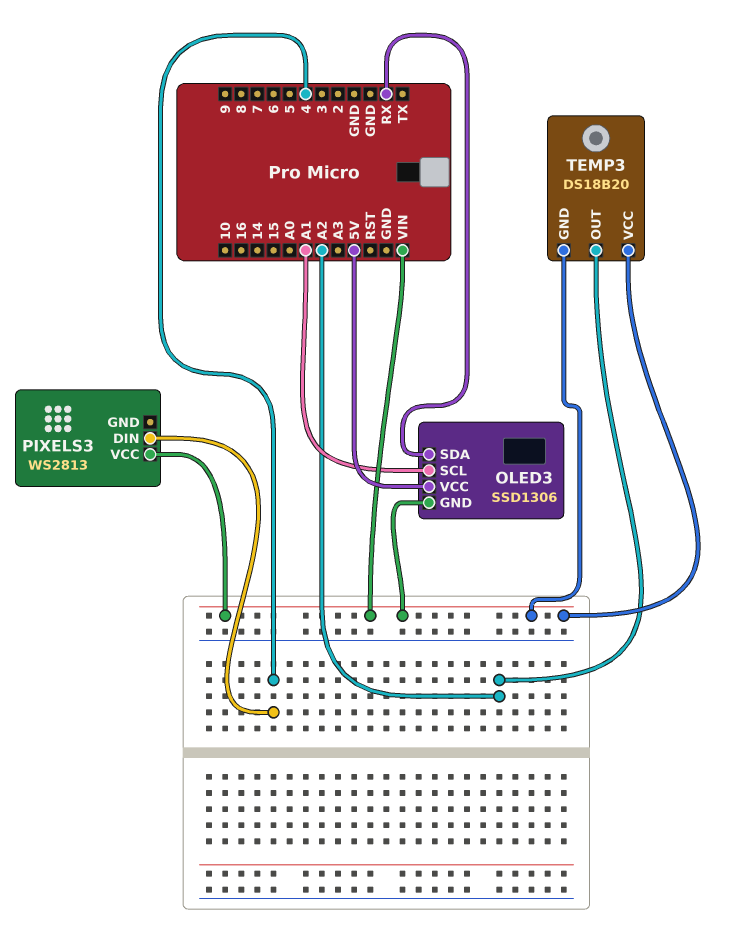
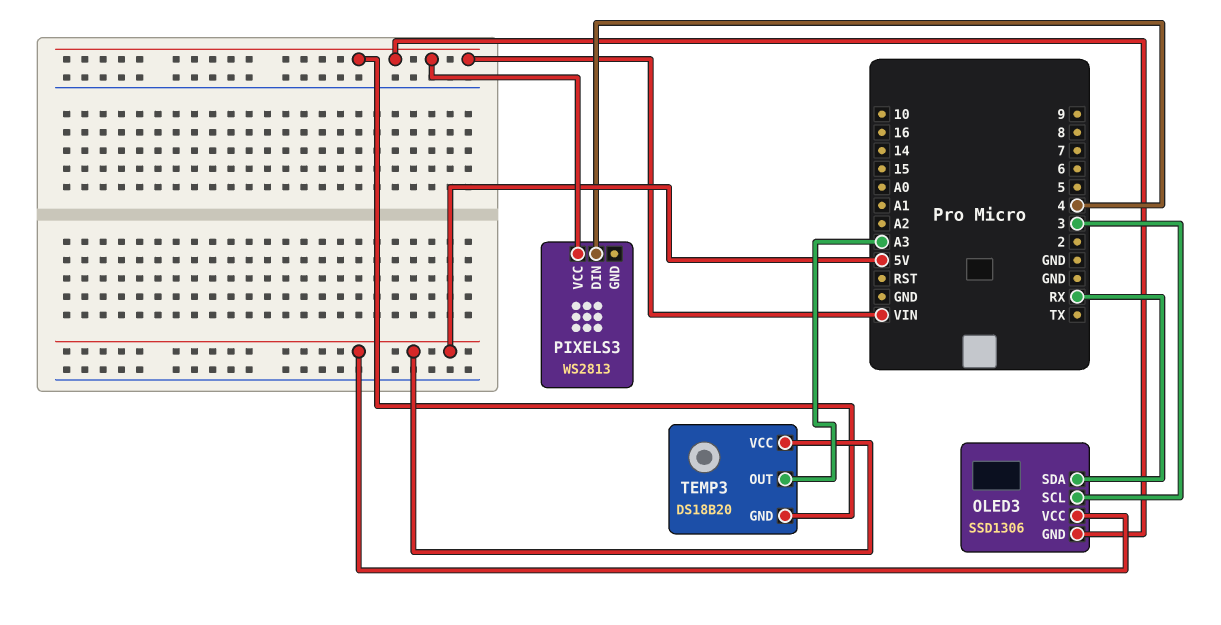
OLED3 pin SCL: A1 -> 3
TEMP3 pin OUT: A2 -> A3
TEMP3 pin VCC: VIN -> 5V

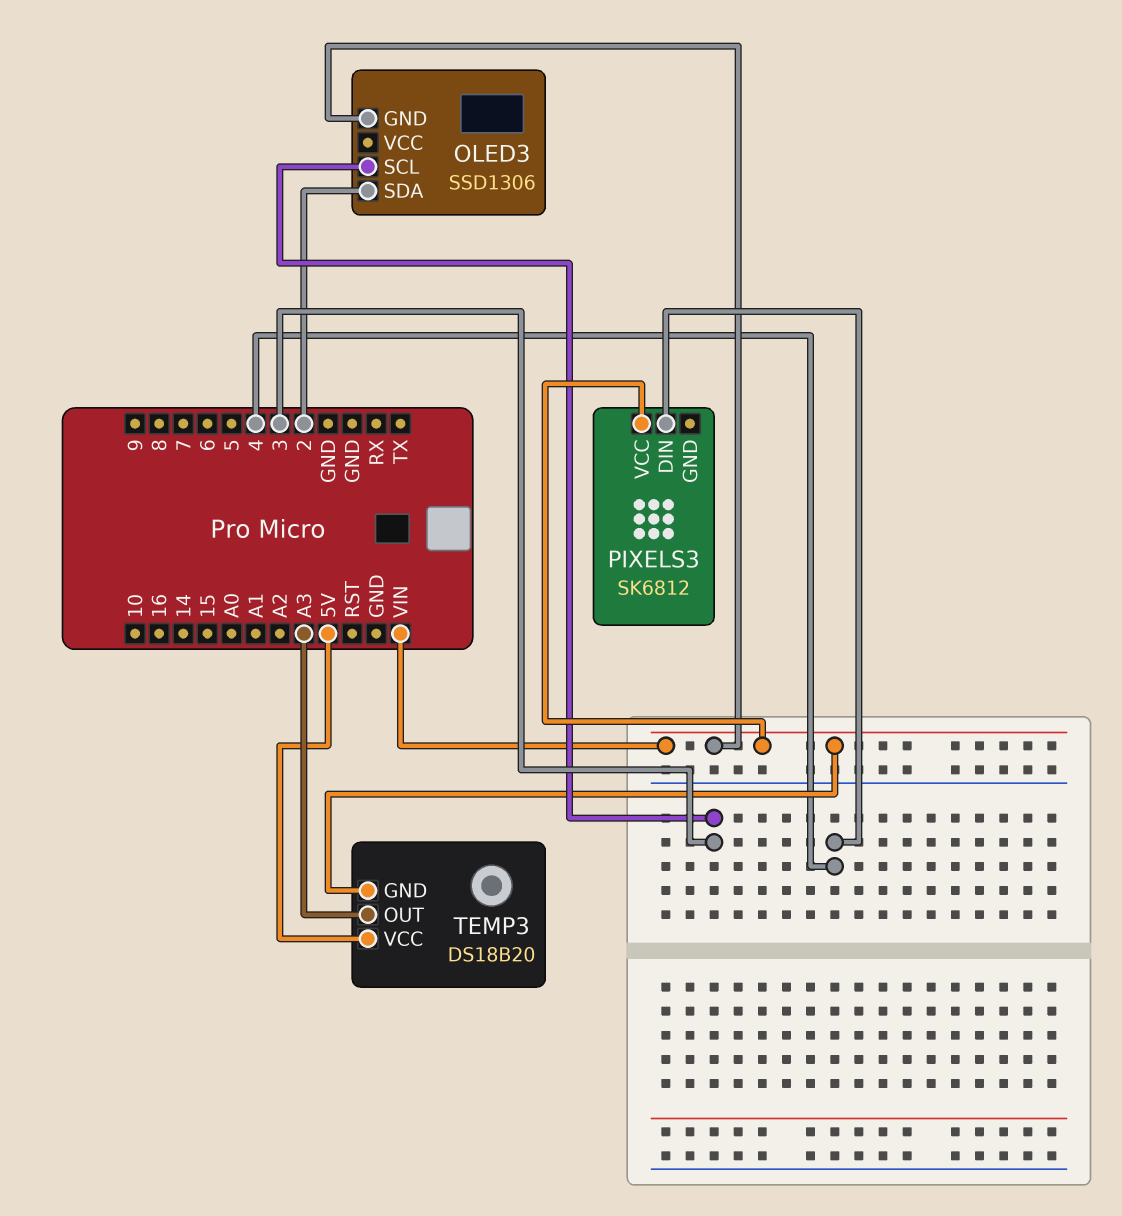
OLED3 pin SDA: RX -> 2
OLED3 pin VCC: 5V -> none
PIXELS3: WS2813 -> SK6812

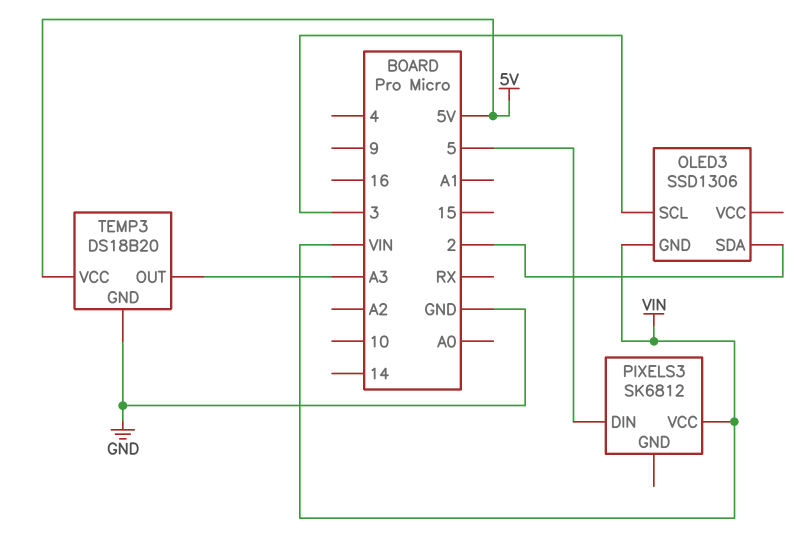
PIXELS3 pin DIN: 4 -> 5
TEMP3 pin GND: VIN -> GND

